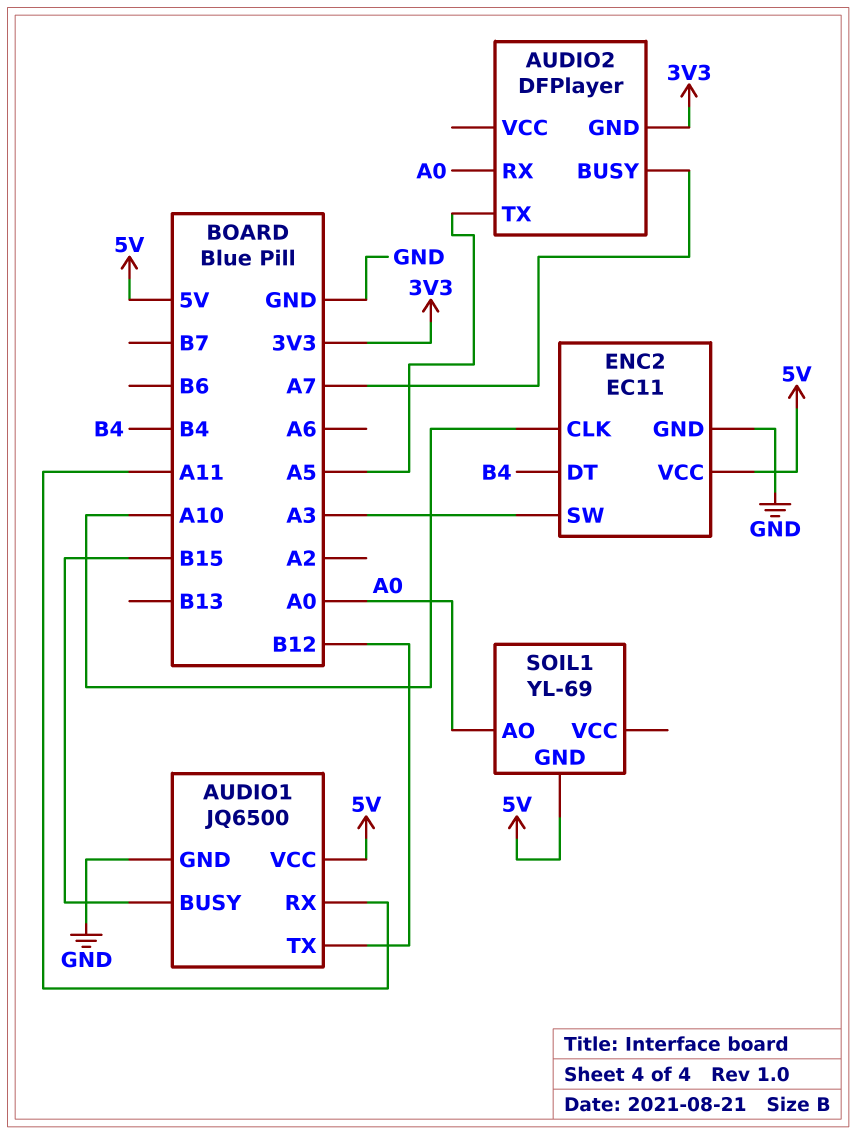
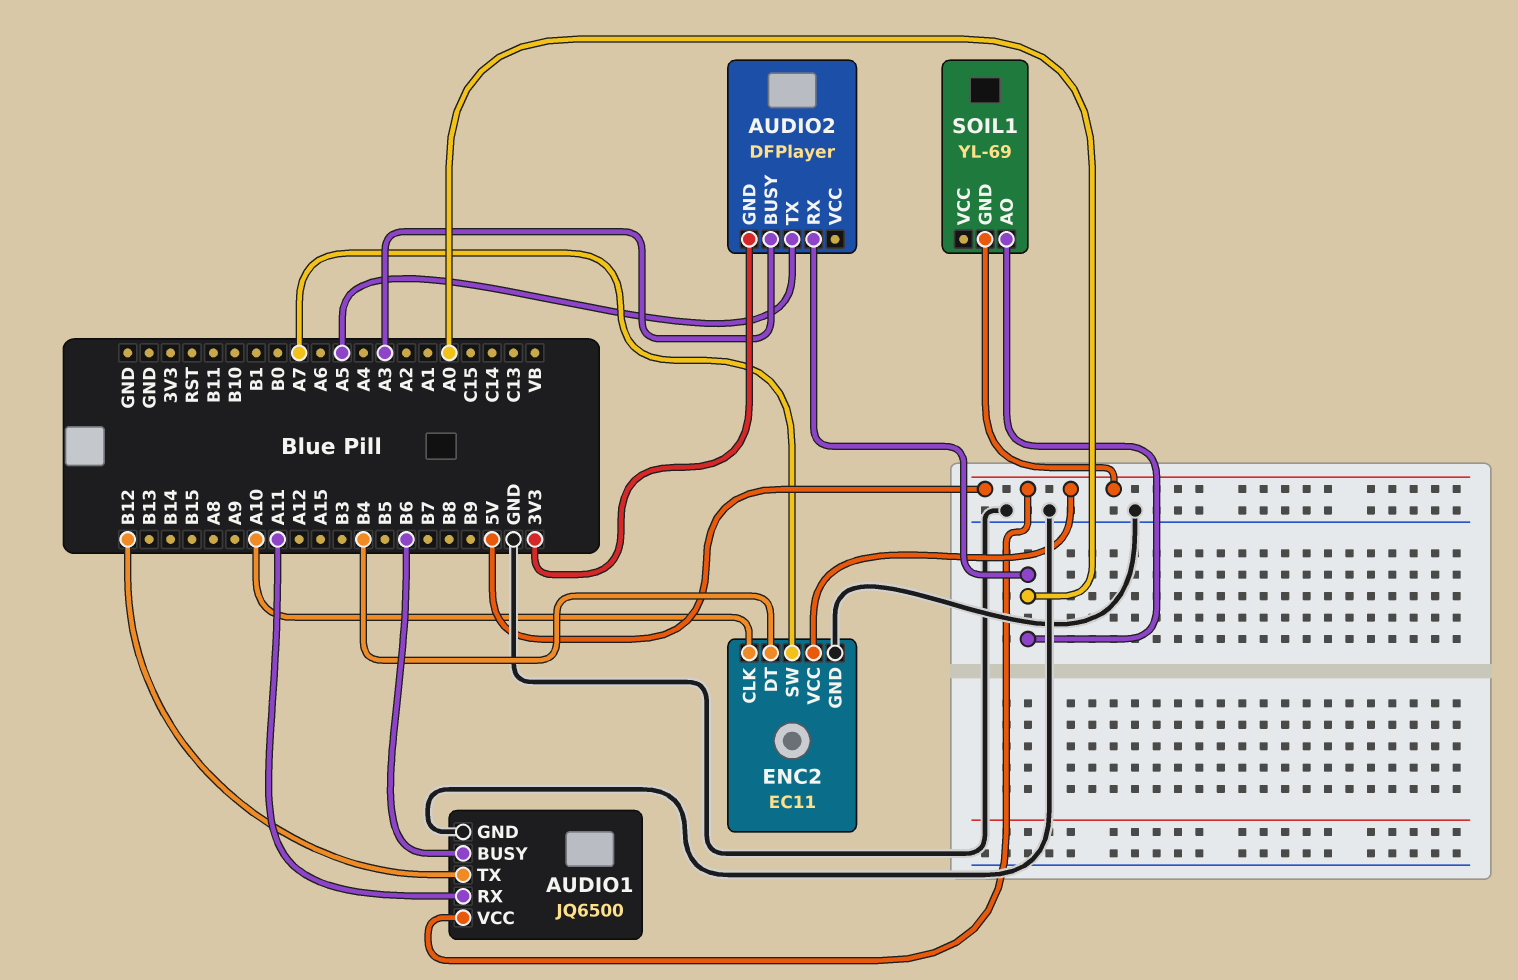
AUDIO1 pin BUSY: B15 -> B6
AUDIO2 pin BUSY: A7 -> A3
ENC2 pin SW: A3 -> A7

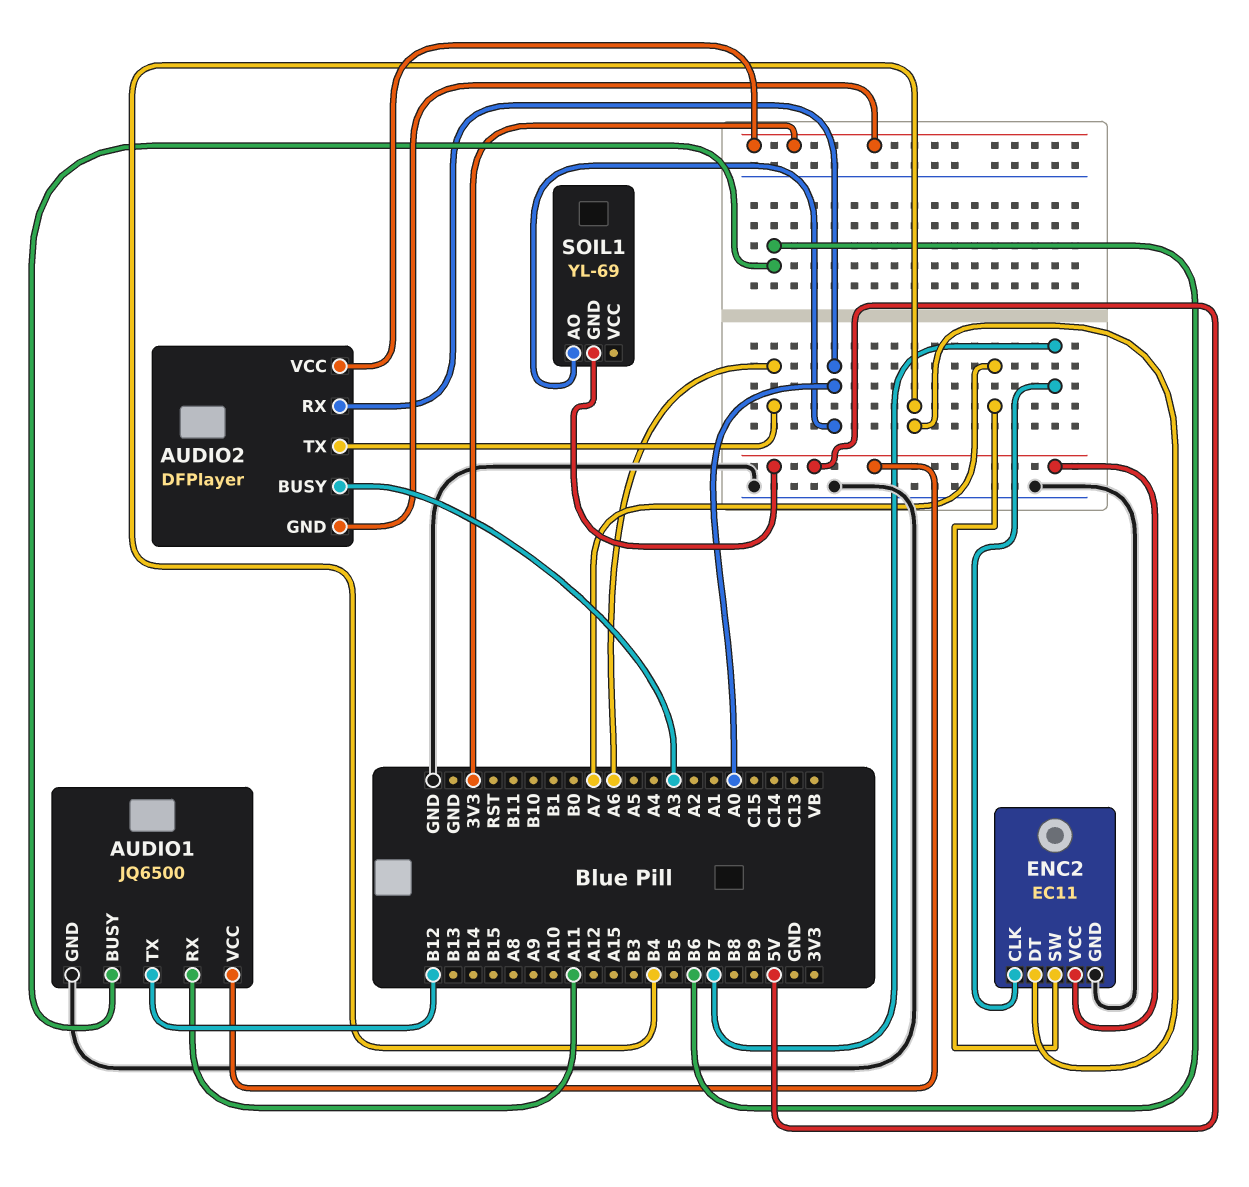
AUDIO2 pin TX: A5 -> A6
AUDIO2 pin VCC: none -> 3V3
ENC2 pin CLK: A10 -> B7

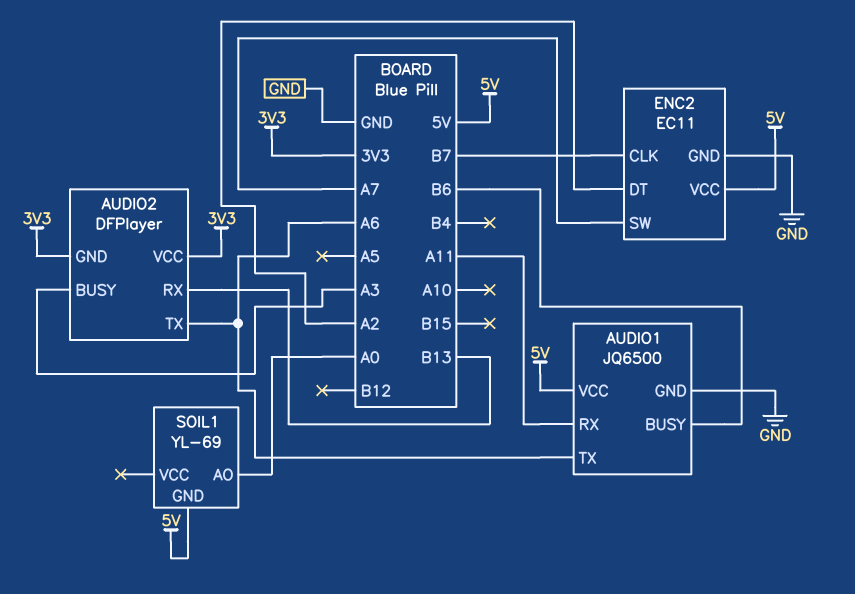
AUDIO1 pin TX: B12 -> A6
AUDIO2 pin RX: A0 -> B13
ENC2 pin DT: B4 -> A2

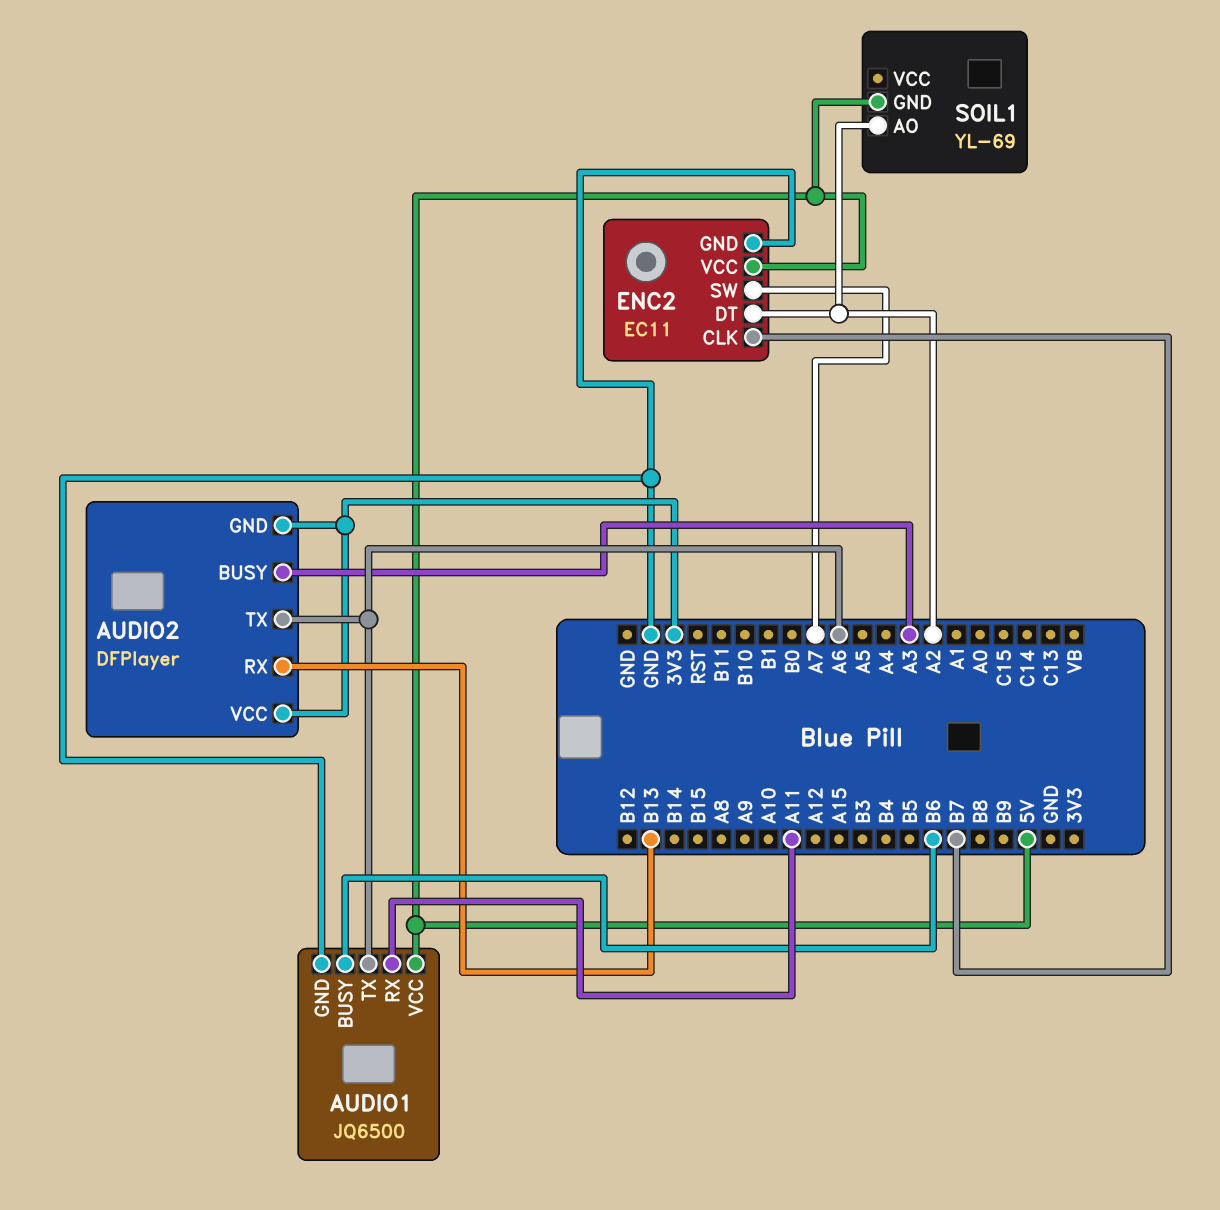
SOIL1 pin AO: A0 -> A2

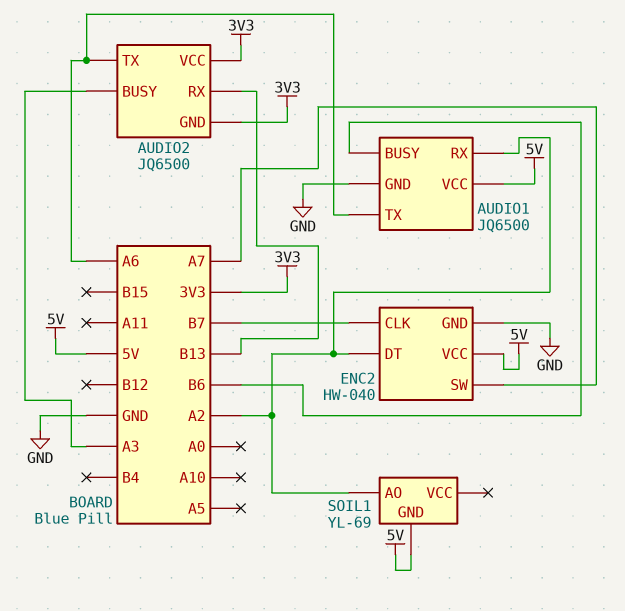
AUDIO1 pin RX: A11 -> A2
AUDIO2: DFPlayer -> JQ6500
ENC2: EC11 -> HW-040

